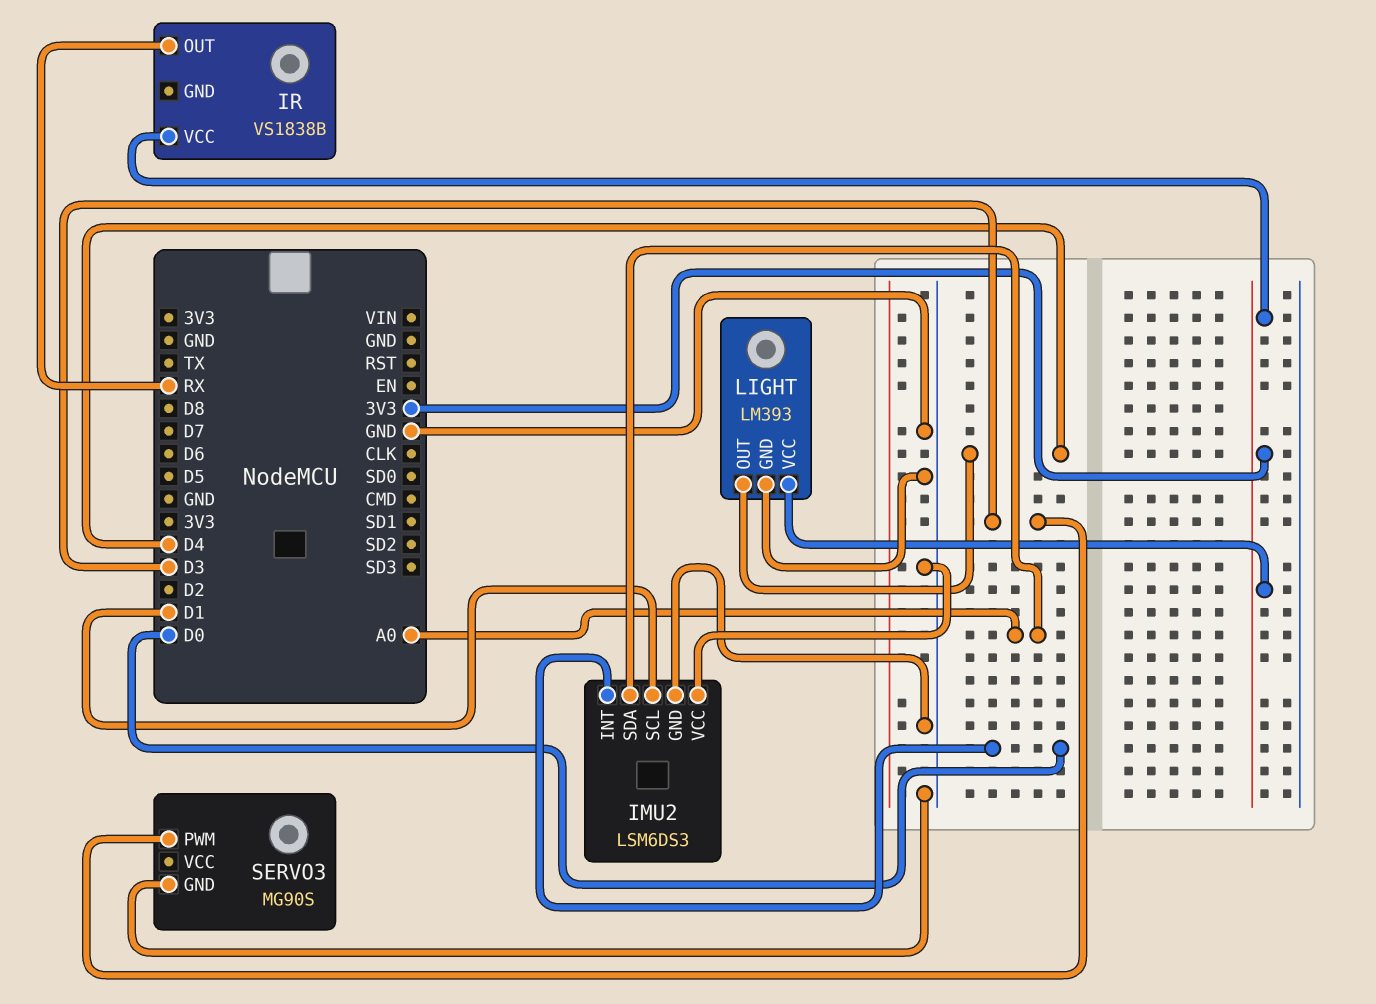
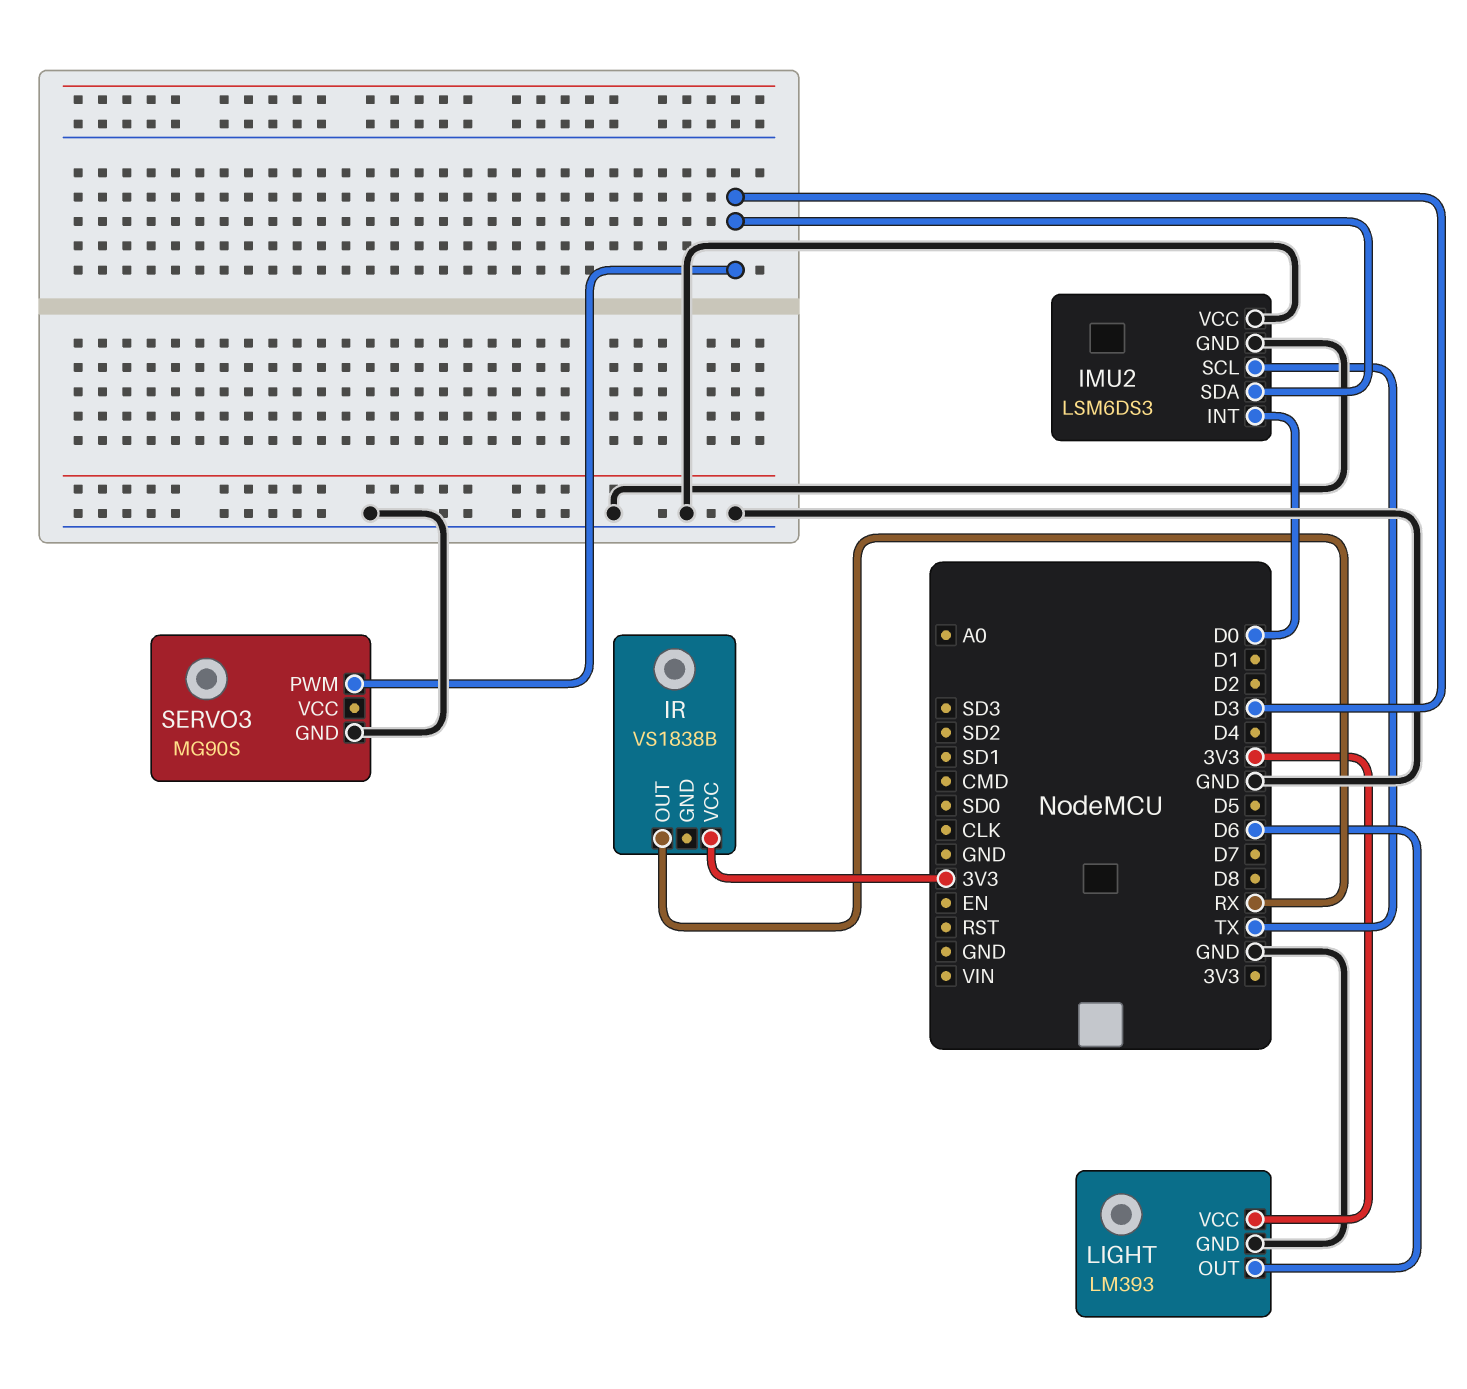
IMU2 pin SCL: D1 -> TX
IMU2 pin SDA: A0 -> D3
LIGHT pin OUT: D4 -> D6

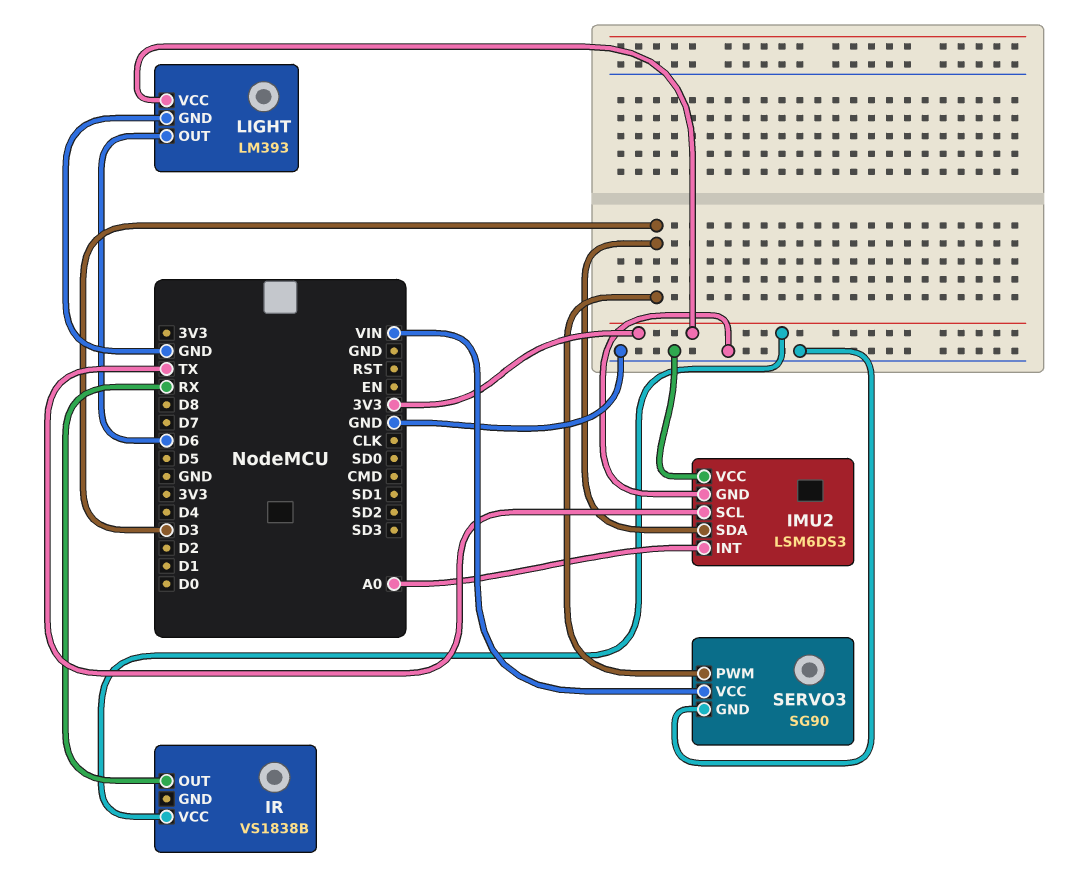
IMU2 pin INT: D0 -> A0
SERVO3: MG90S -> SG90
SERVO3 pin VCC: none -> VIN

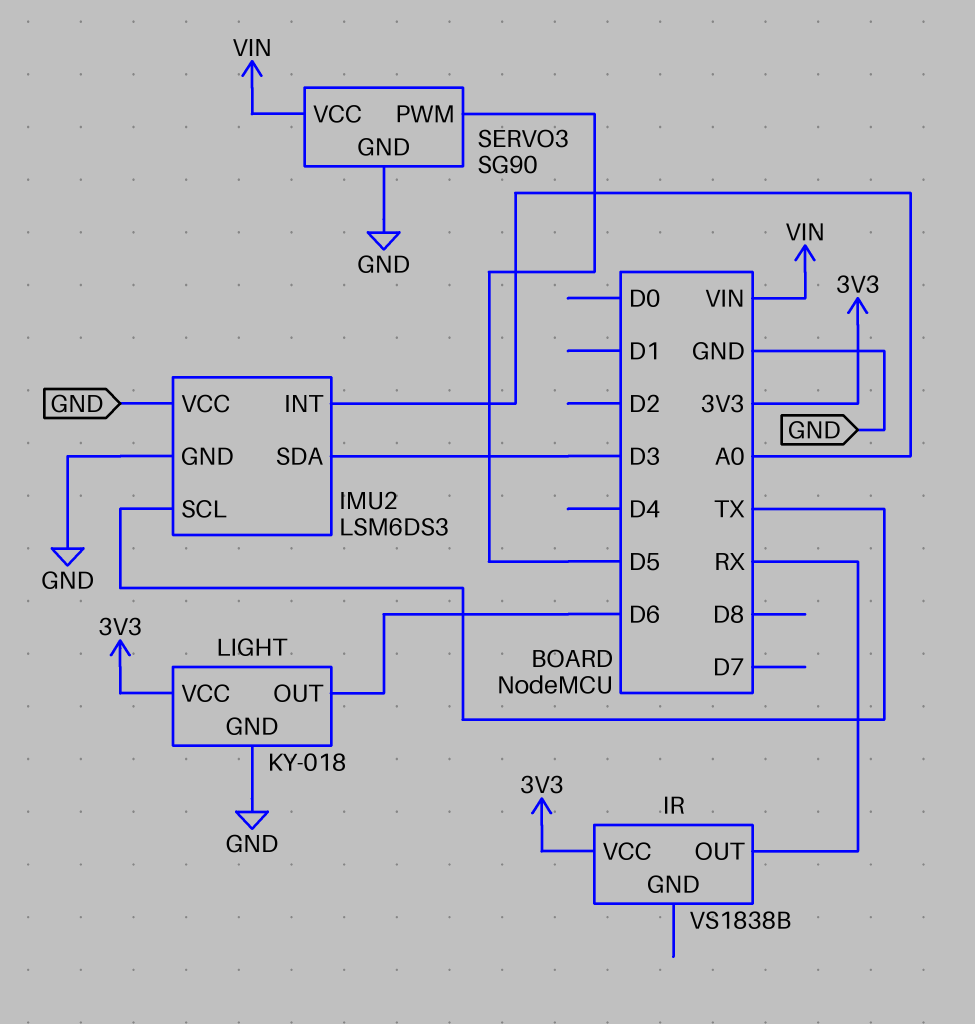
LIGHT: LM393 -> KY-018
SERVO3 pin PWM: D3 -> D5

